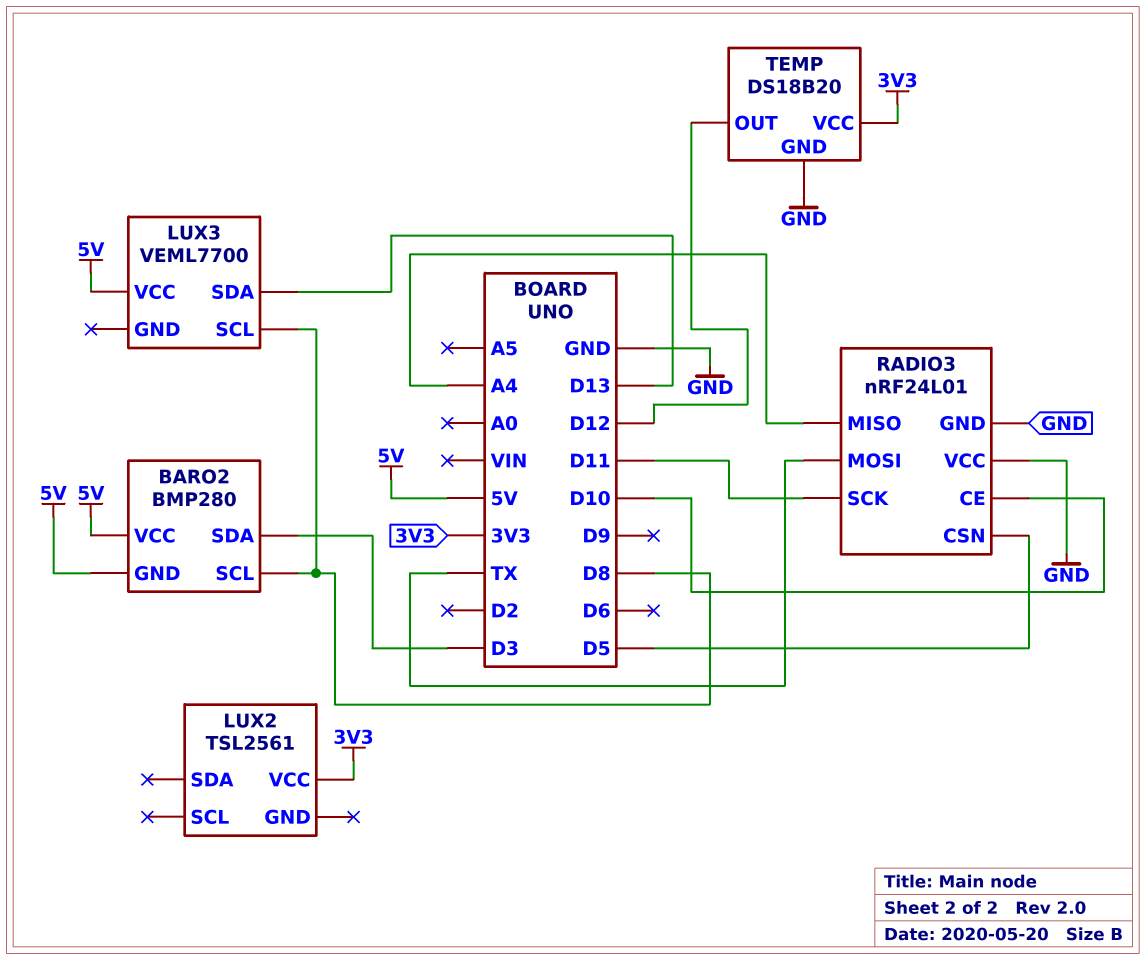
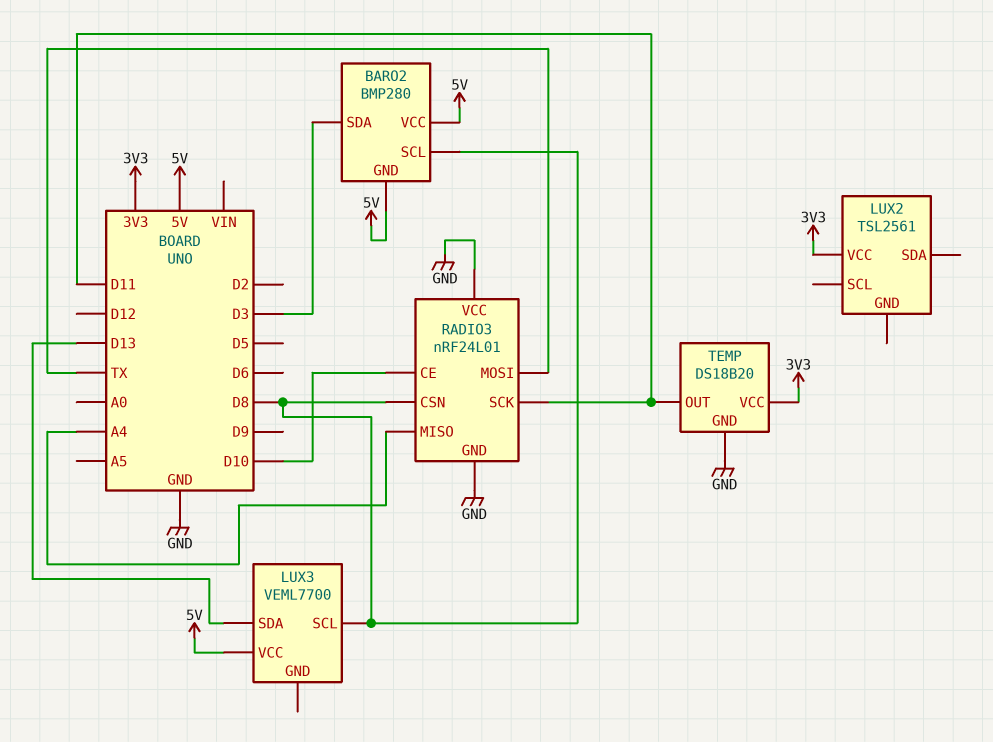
RADIO3 pin CSN: D5 -> D8
TEMP pin OUT: D12 -> D11

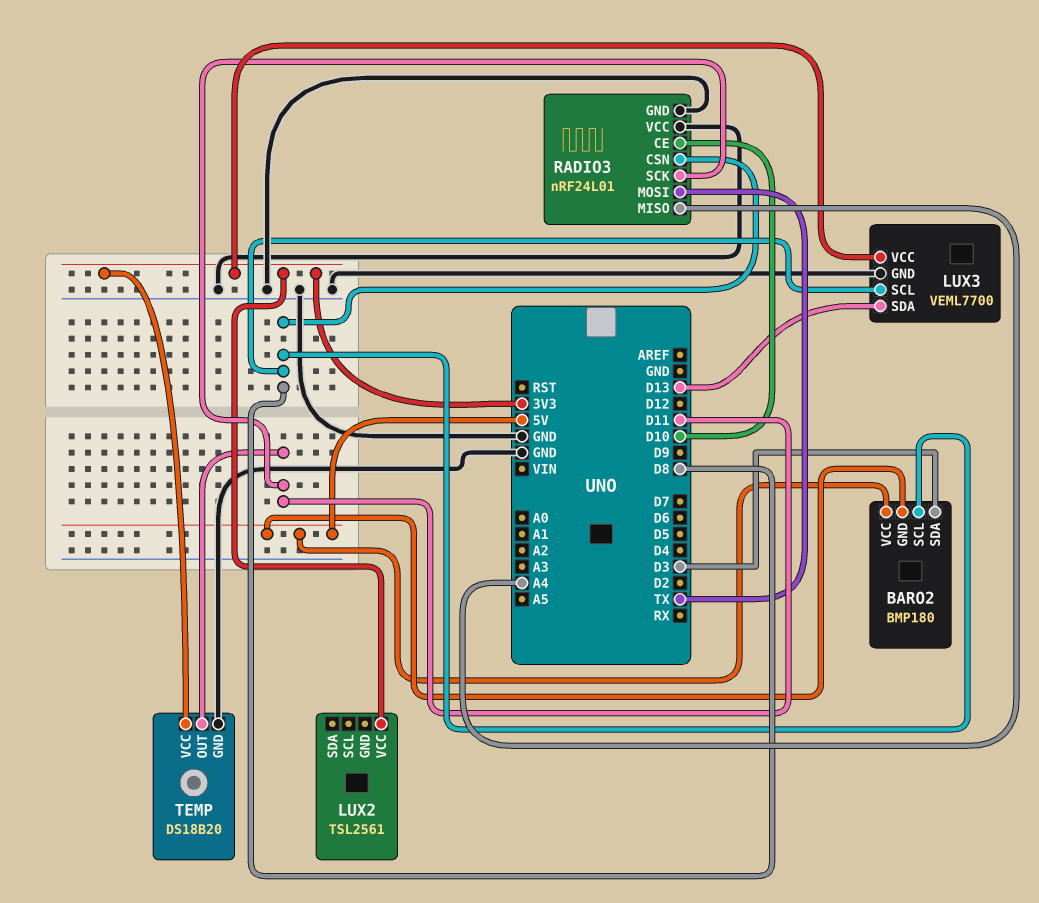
BARO2: BMP280 -> BMP180
LUX3 pin GND: none -> GND
LUX3 pin VCC: 5V -> 3V3

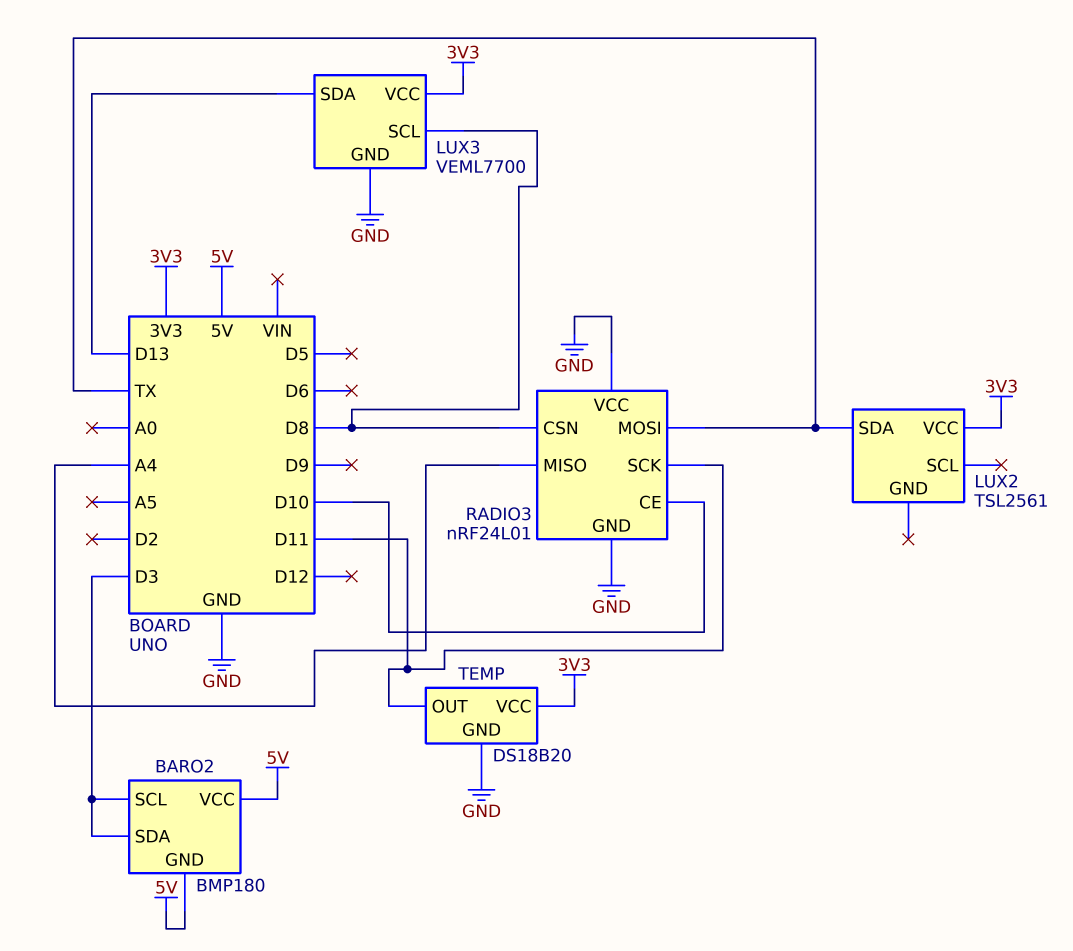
BARO2 pin SCL: D8 -> D3
LUX2 pin SDA: none -> TX

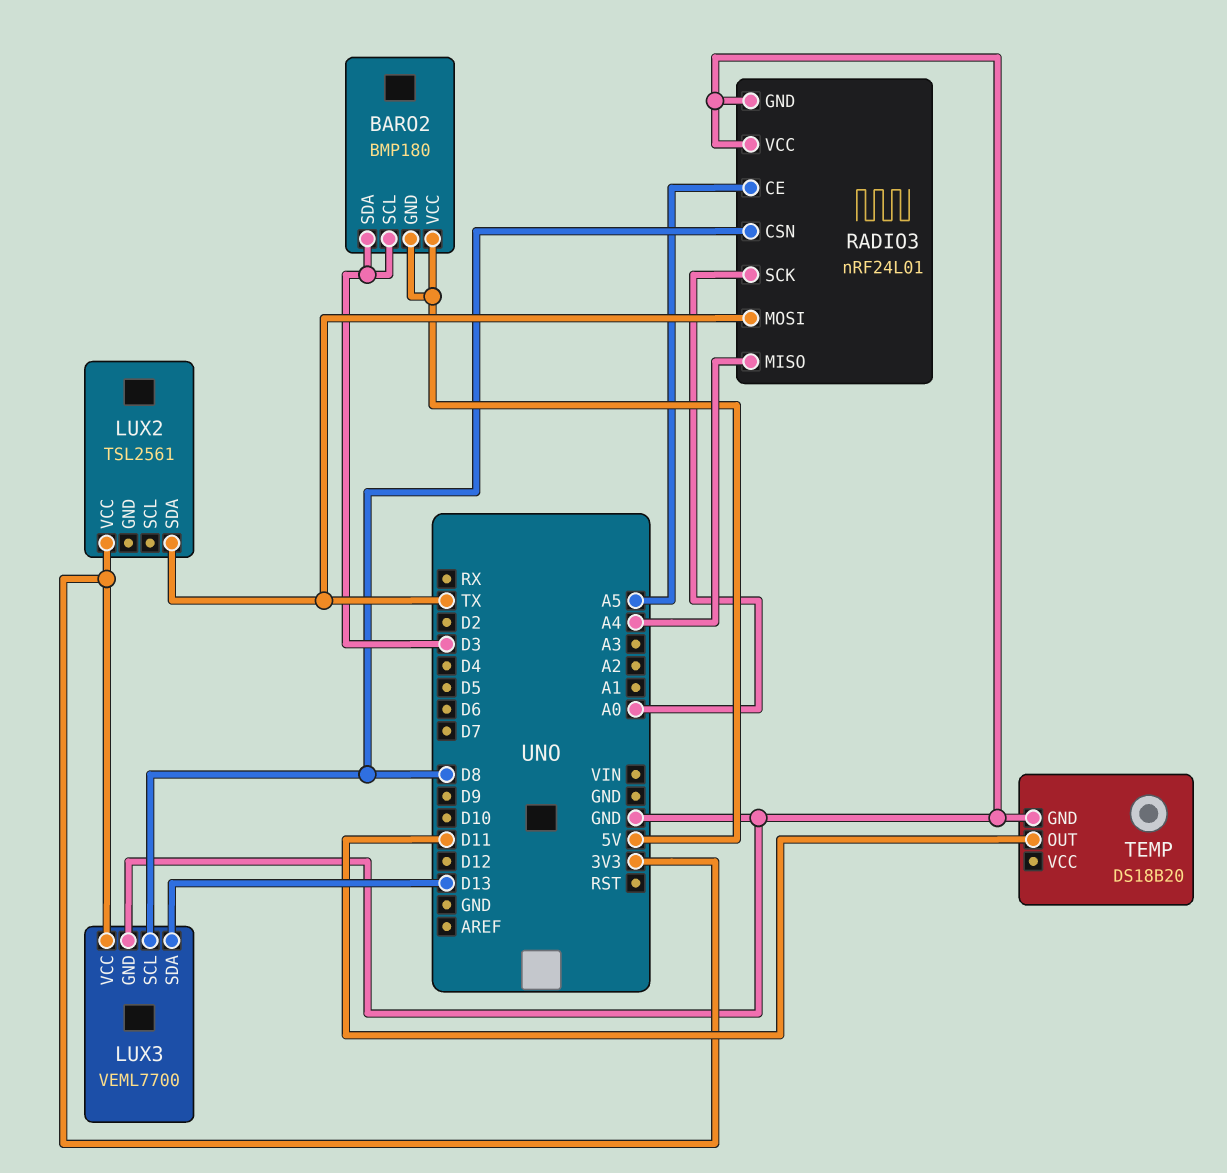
RADIO3 pin CE: D10 -> A5
RADIO3 pin SCK: D11 -> A0
TEMP pin VCC: 3V3 -> none

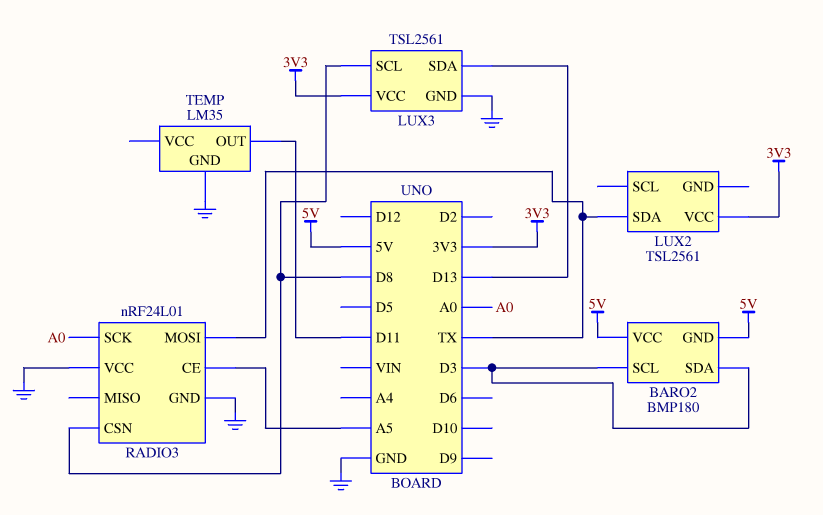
LUX3: VEML7700 -> TSL2561
RADIO3 pin MISO: A4 -> none
TEMP: DS18B20 -> LM35

